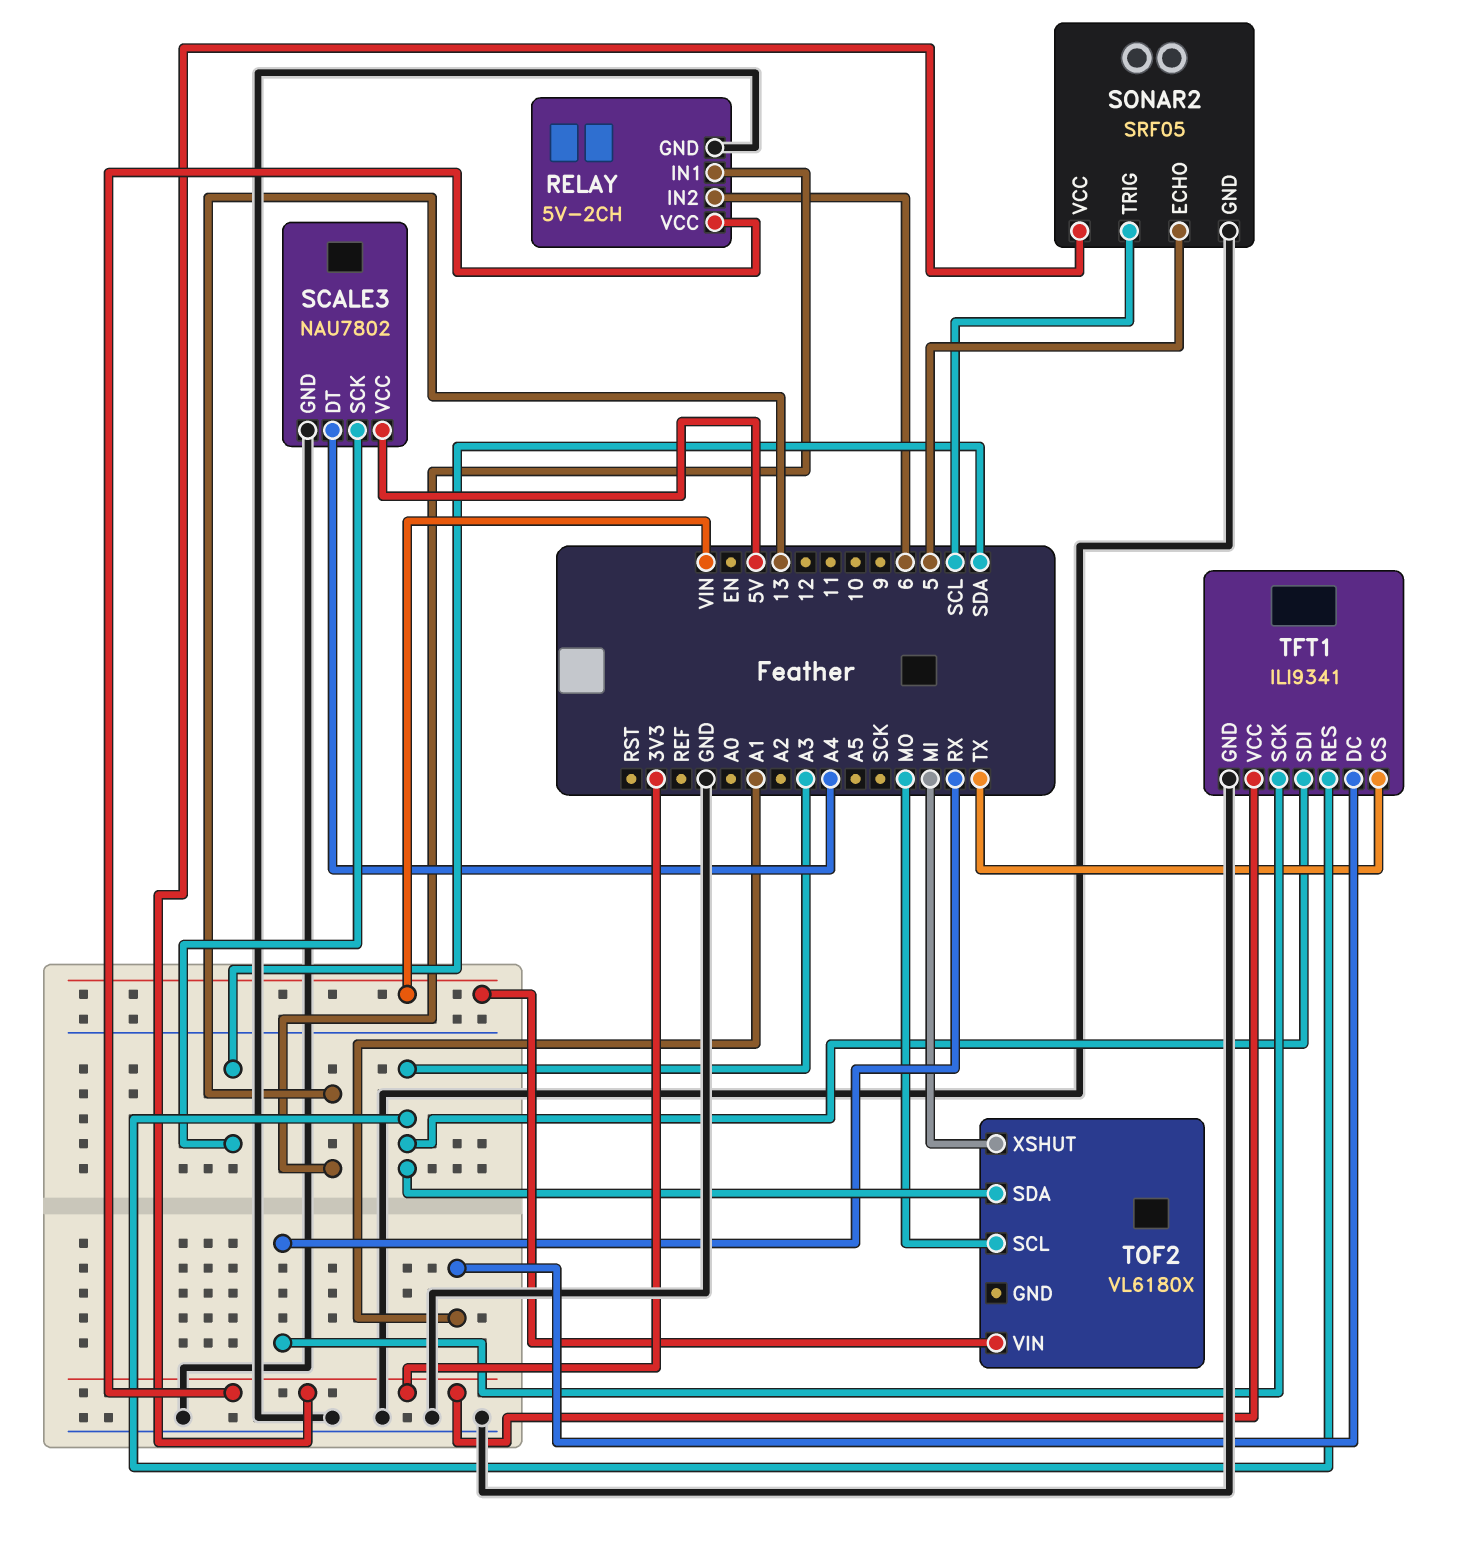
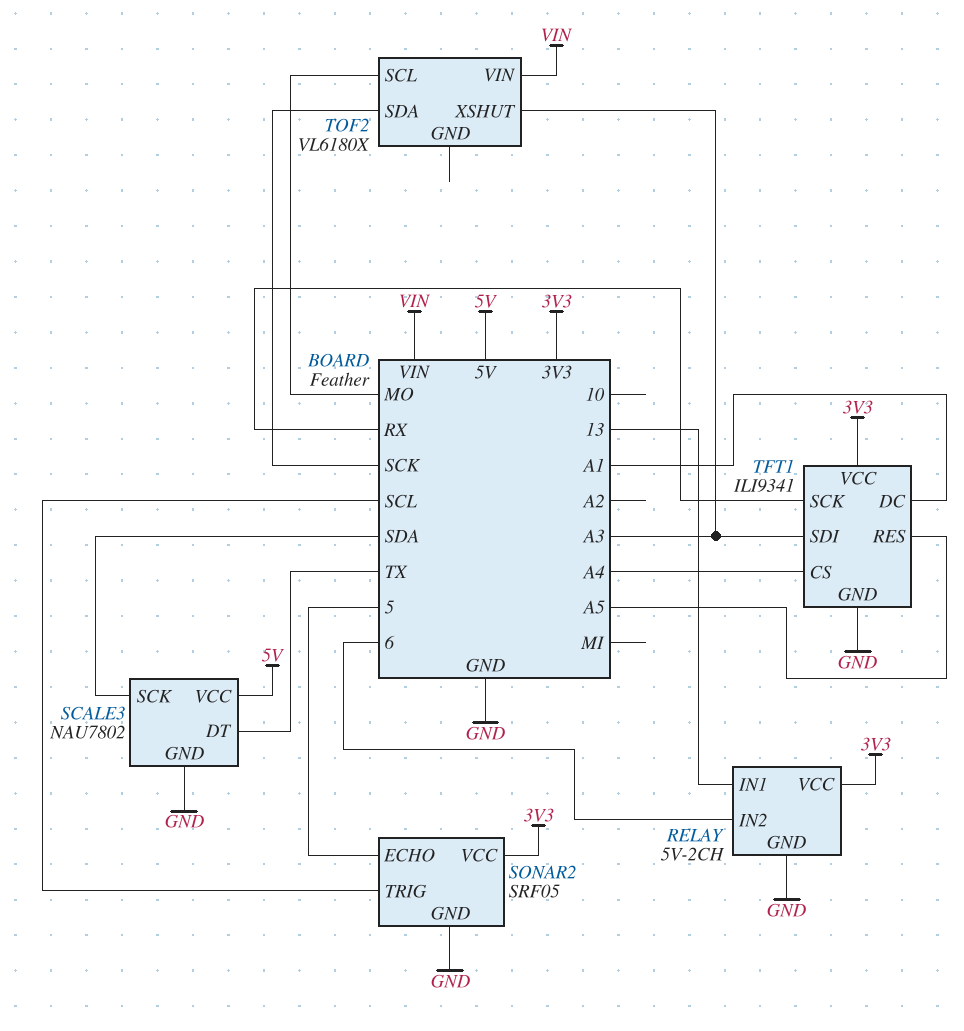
SCALE3 pin DT: A4 -> TX
TFT1 pin CS: TX -> A4
TFT1 pin RES: A3 -> A5
TOF2 pin SDA: A3 -> SCK
TOF2 pin XSHUT: MI -> A3

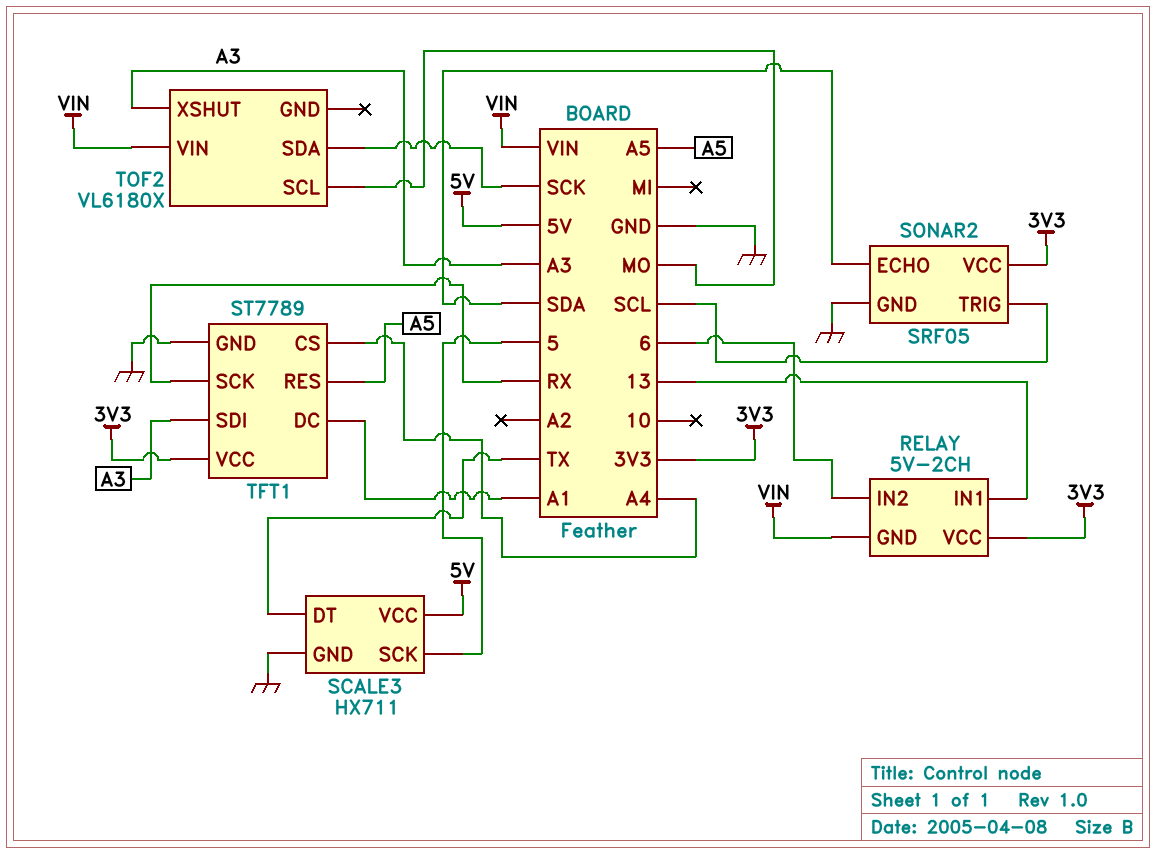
RELAY pin GND: GND -> VIN
SCALE3: NAU7802 -> HX711
SCALE3 pin SCK: SDA -> 5
SONAR2 pin ECHO: 5 -> SDA
TFT1: ILI9341 -> ST7789

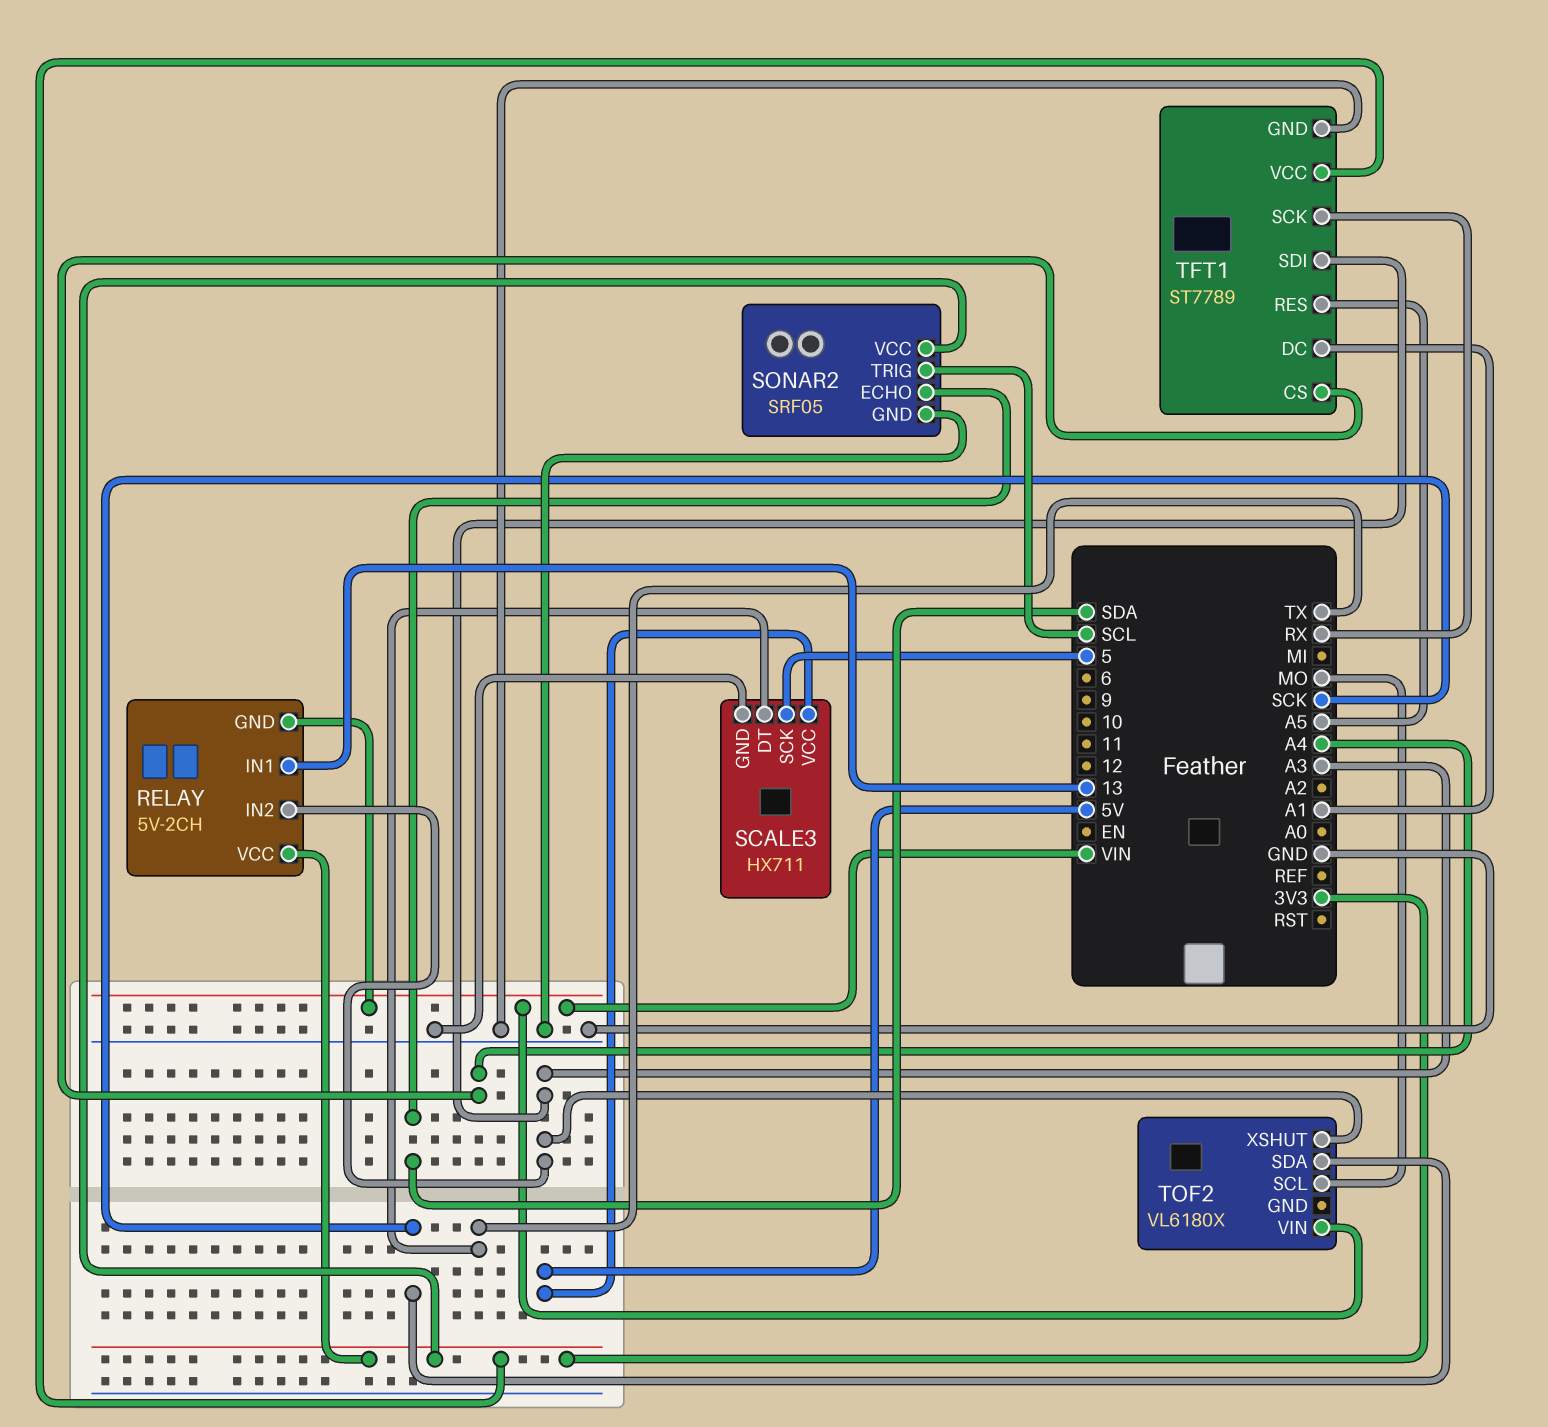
RELAY pin IN2: 6 -> A3

